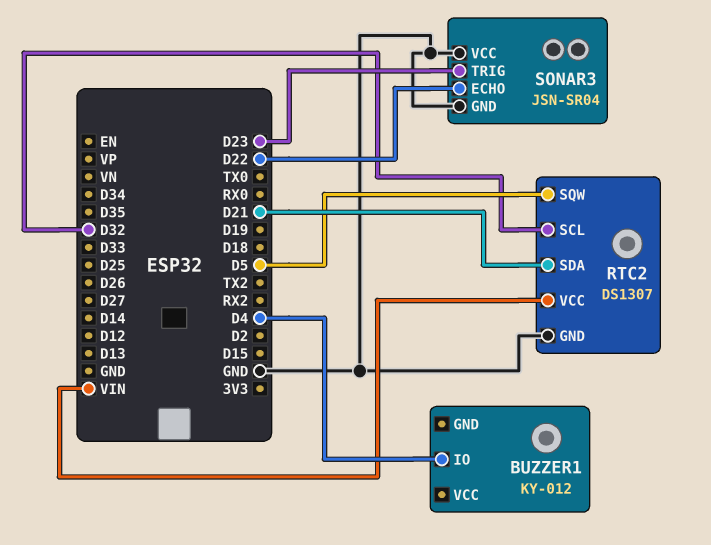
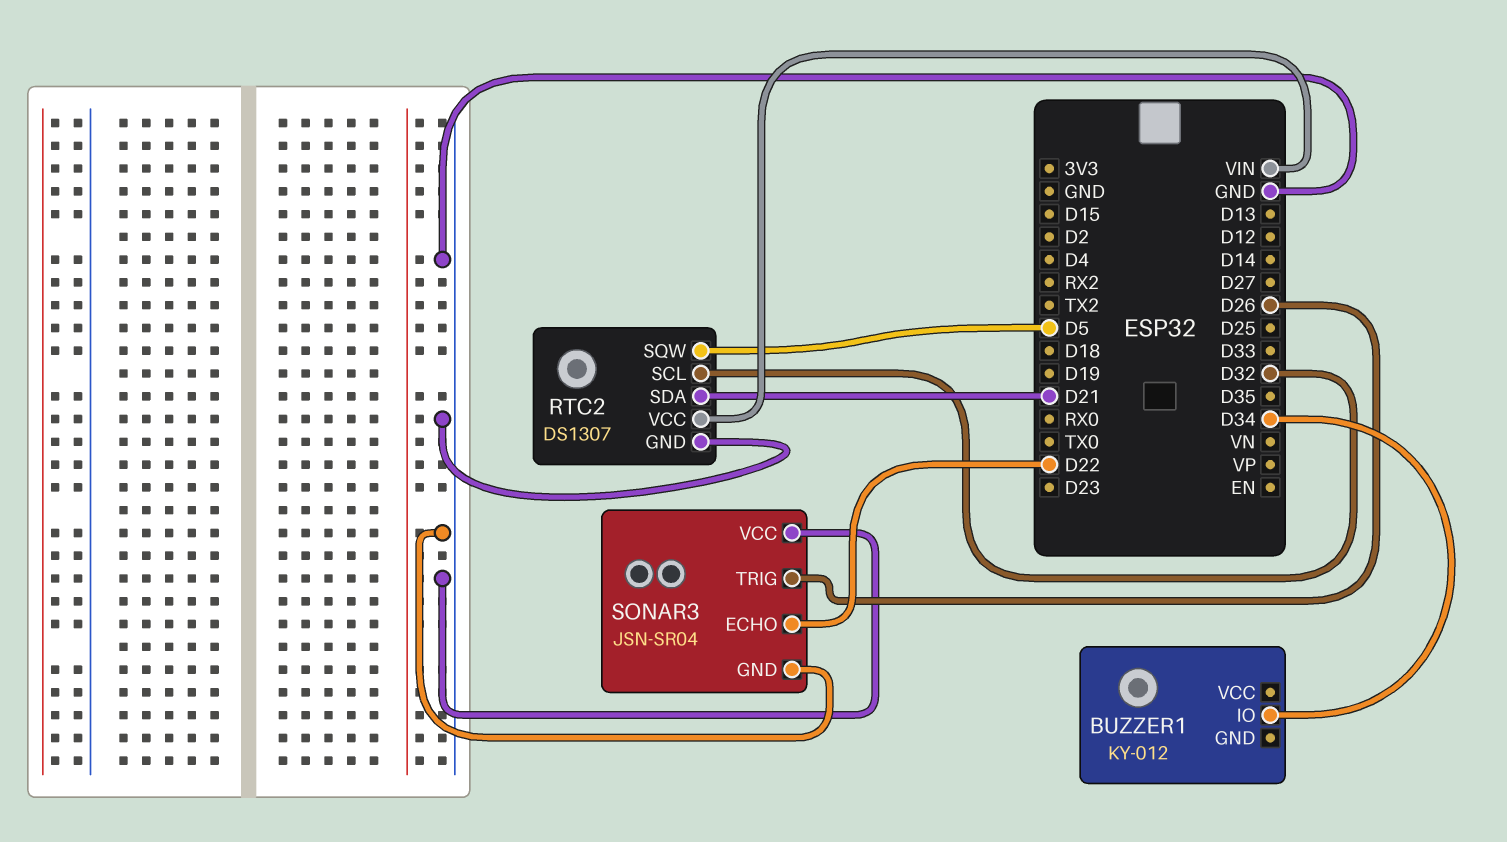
BUZZER1 pin IO: D4 -> D34
SONAR3 pin TRIG: D23 -> D26

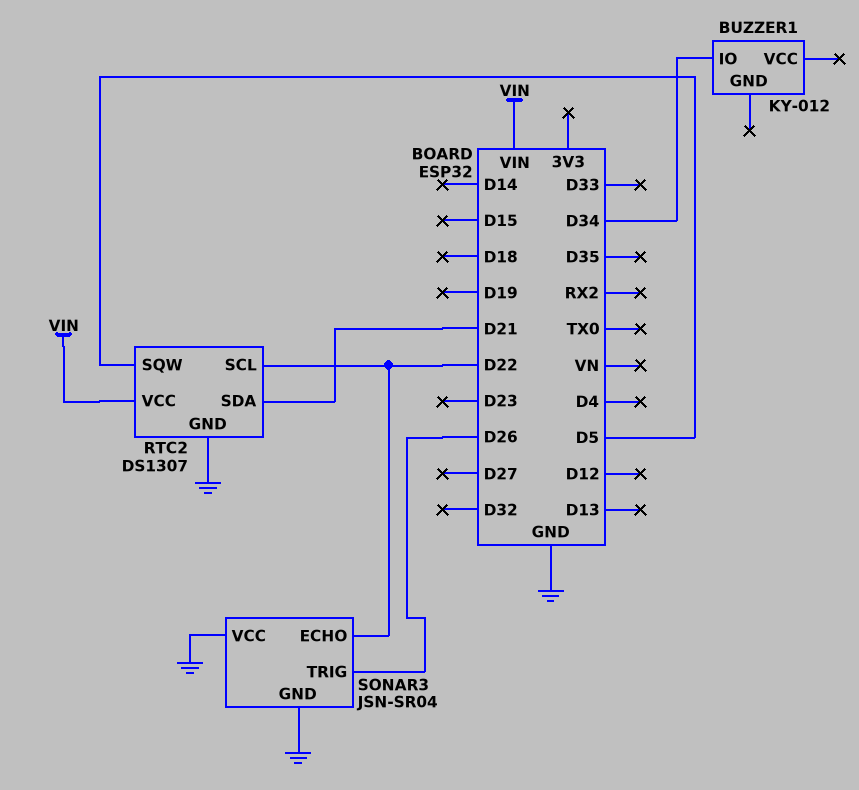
RTC2 pin SCL: D32 -> D22

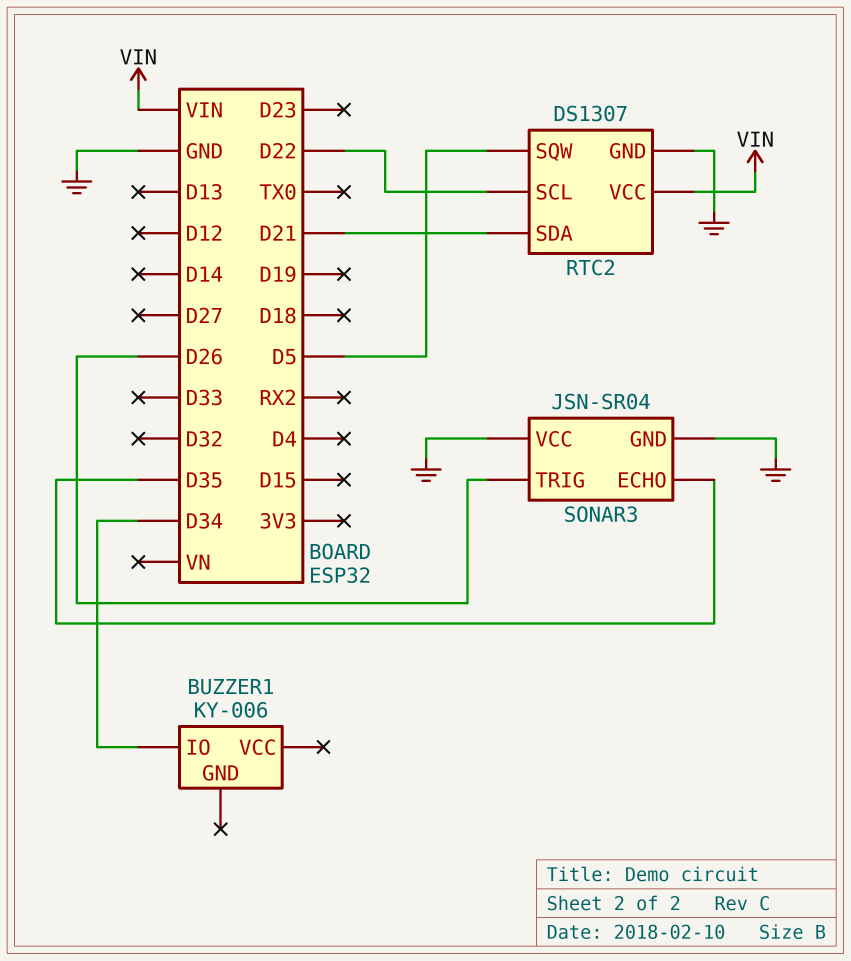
BUZZER1: KY-012 -> KY-006
SONAR3 pin ECHO: D22 -> D35

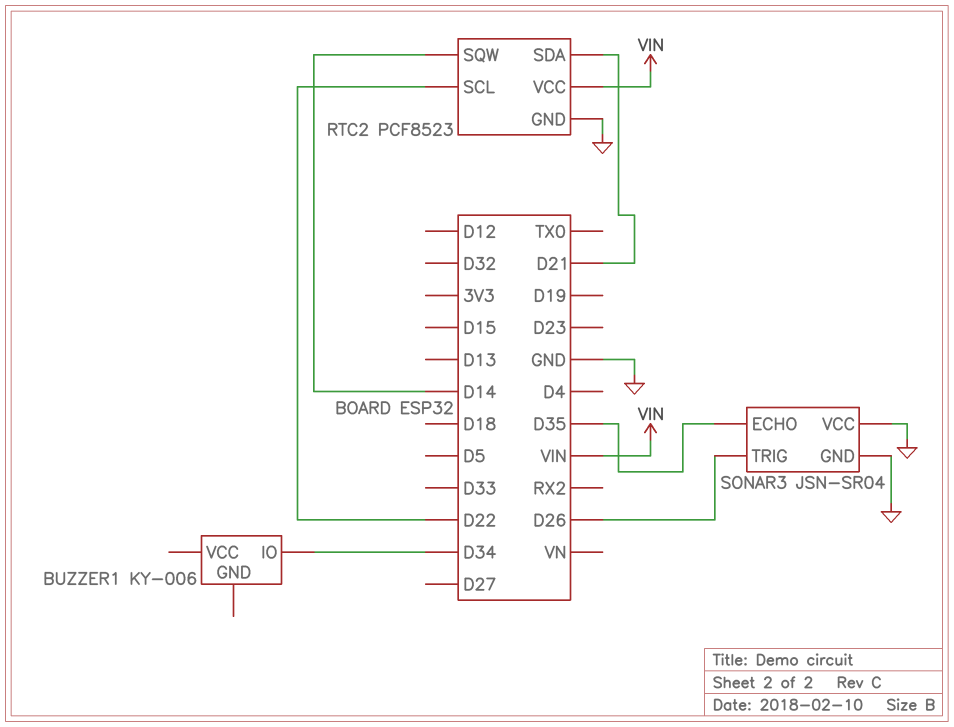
RTC2: DS1307 -> PCF8523
RTC2 pin SQW: D5 -> D14

